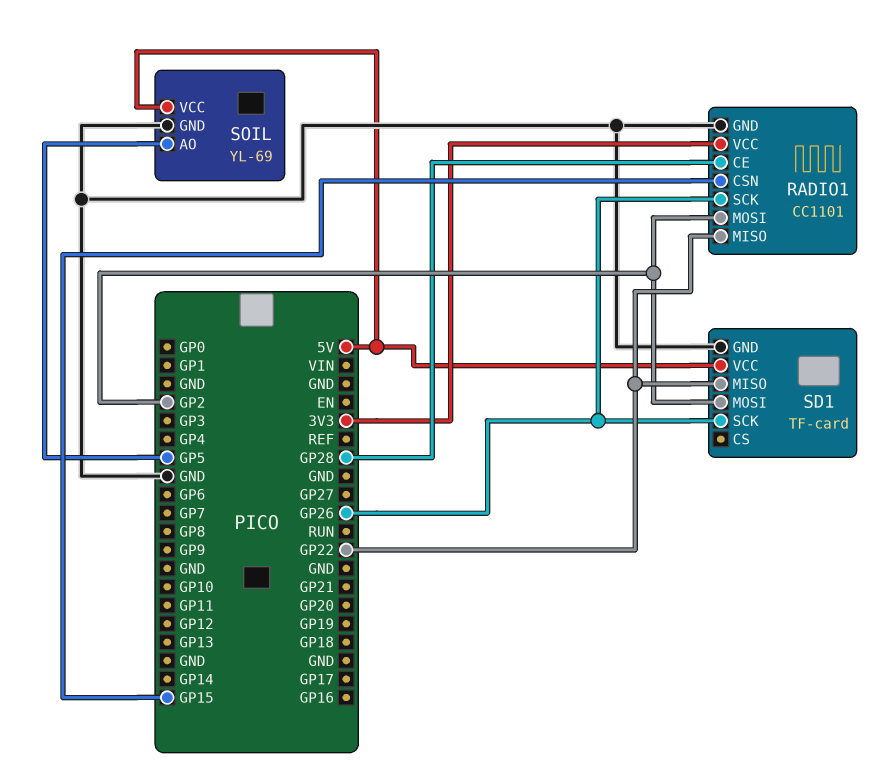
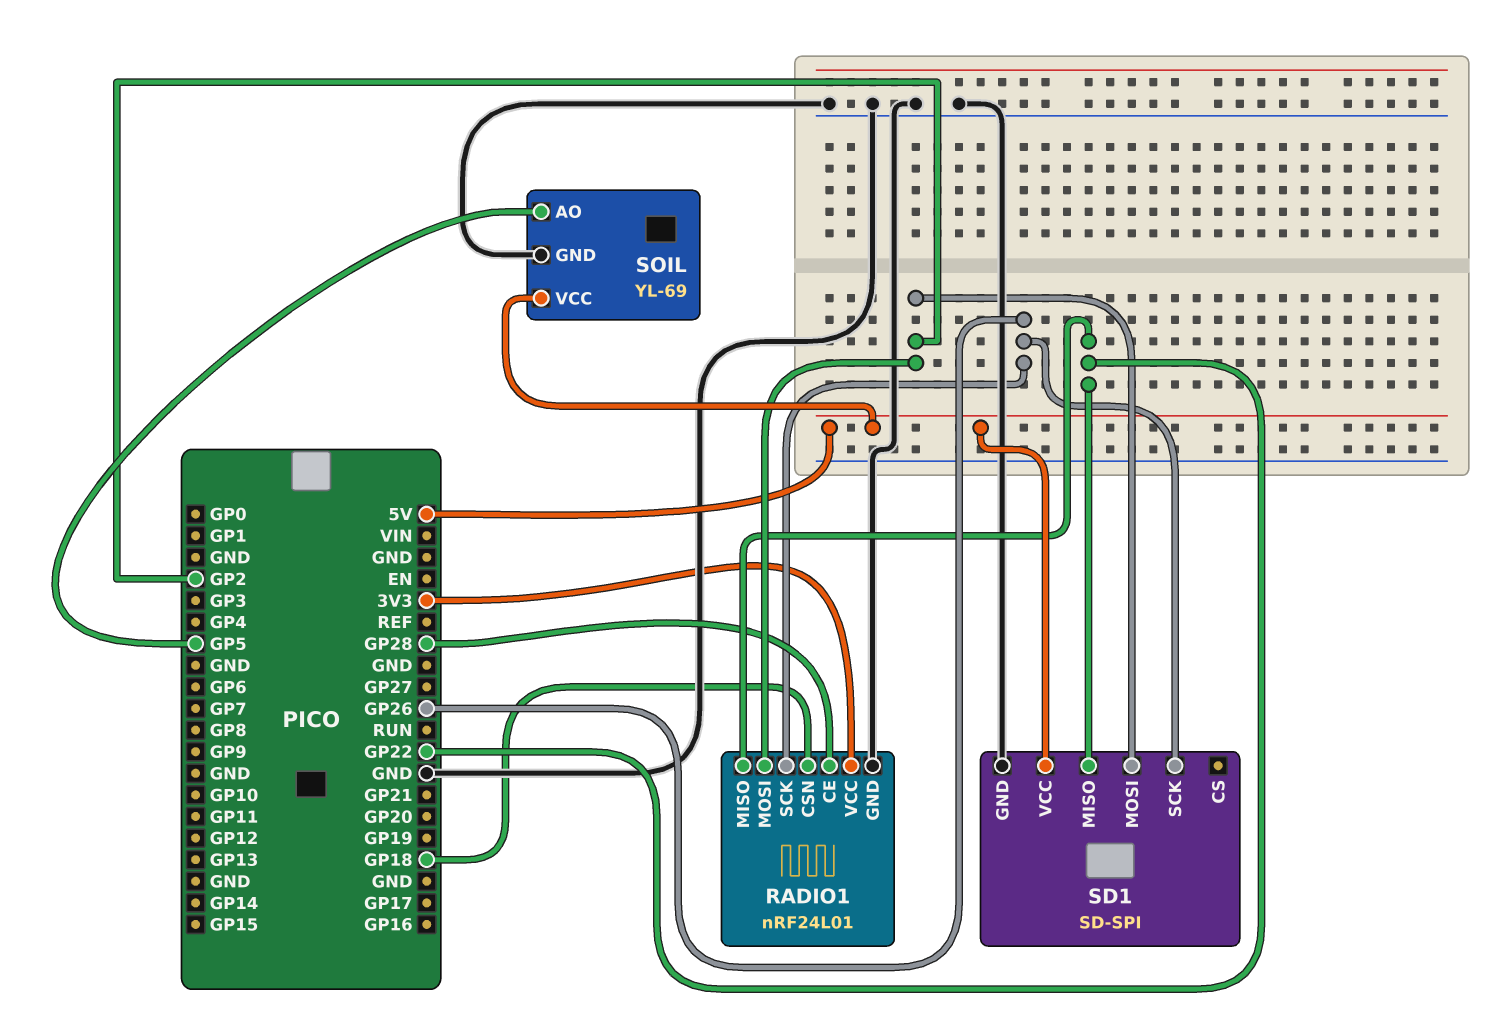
RADIO1: CC1101 -> nRF24L01
RADIO1 pin CSN: GP15 -> GP18
SD1: TF-card -> SD-SPI

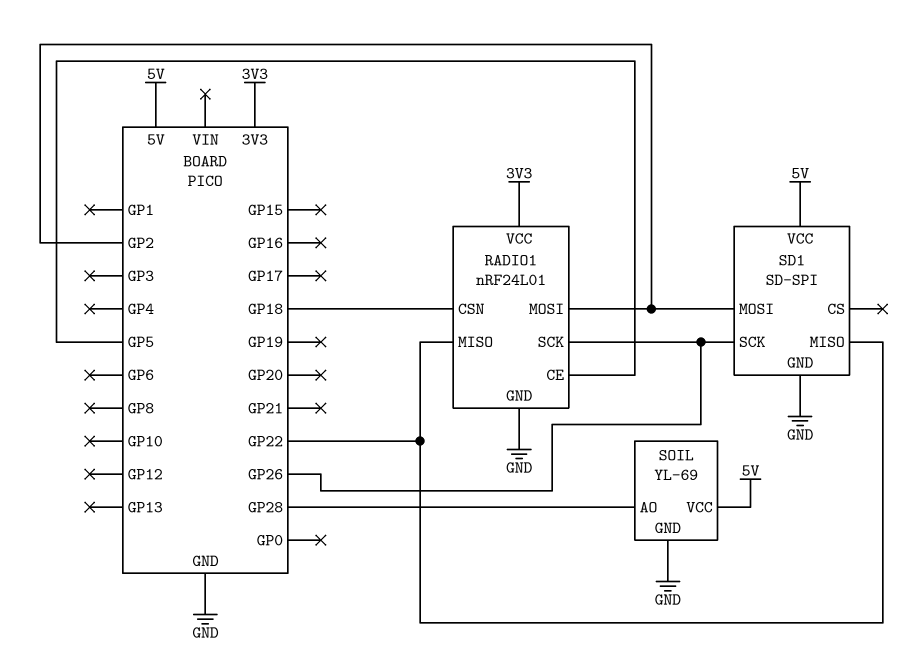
RADIO1 pin CE: GP28 -> GP5
SOIL pin AO: GP5 -> GP28

